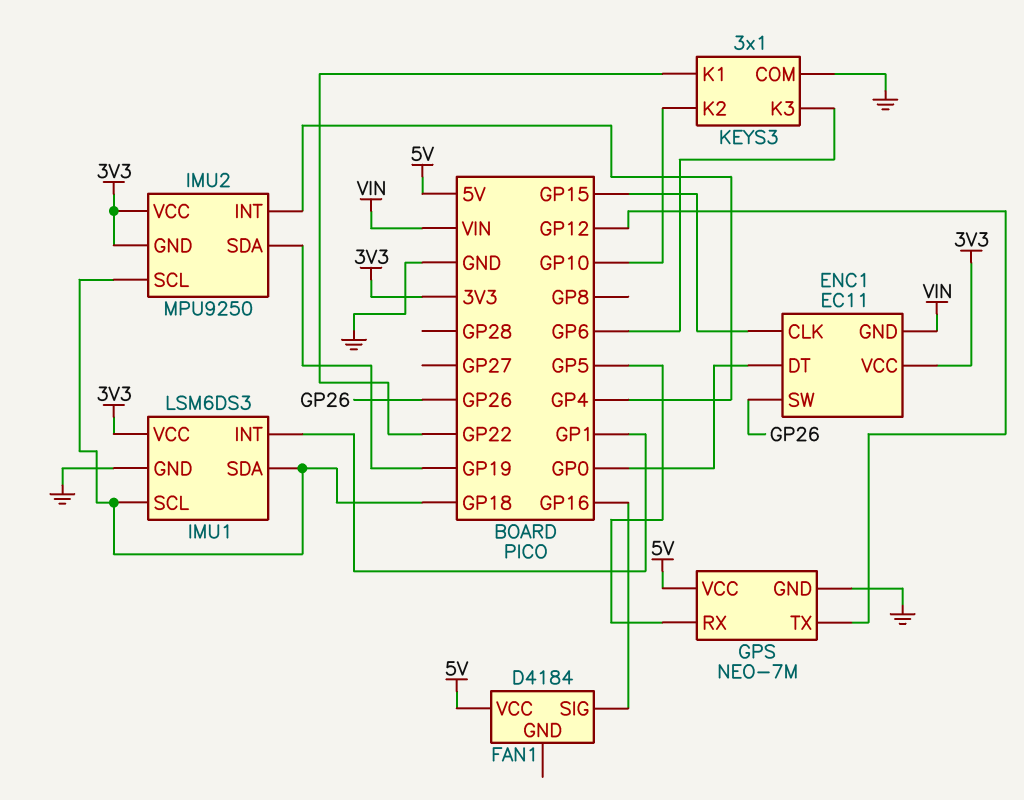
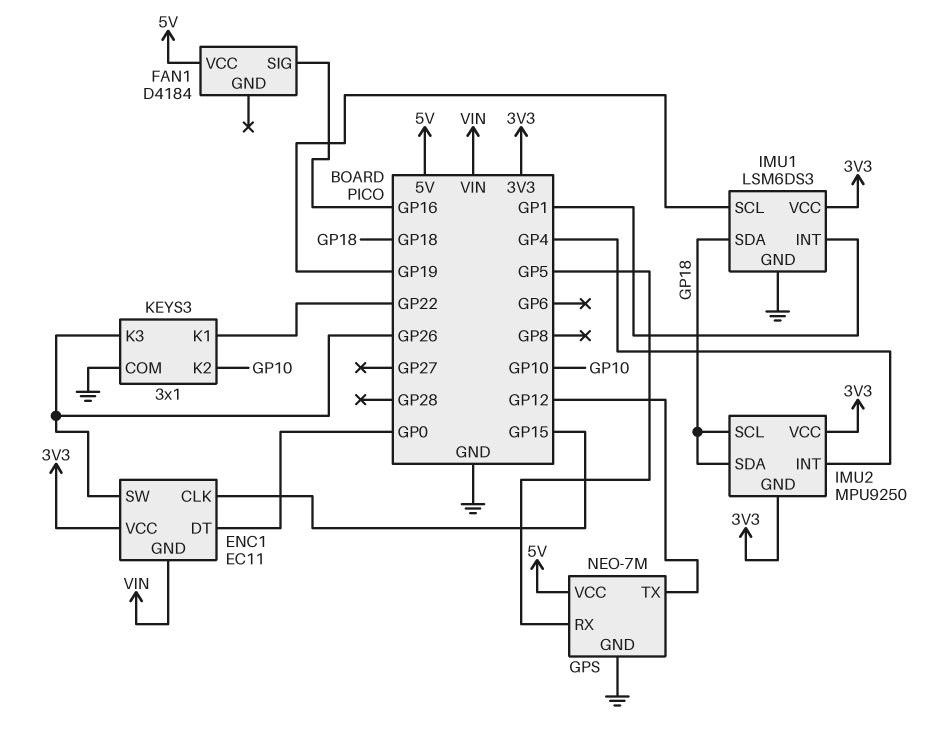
IMU1 pin SCL: GP18 -> GP19
IMU2 pin SDA: GP19 -> GP18
KEYS3 pin K3: GP6 -> GP26

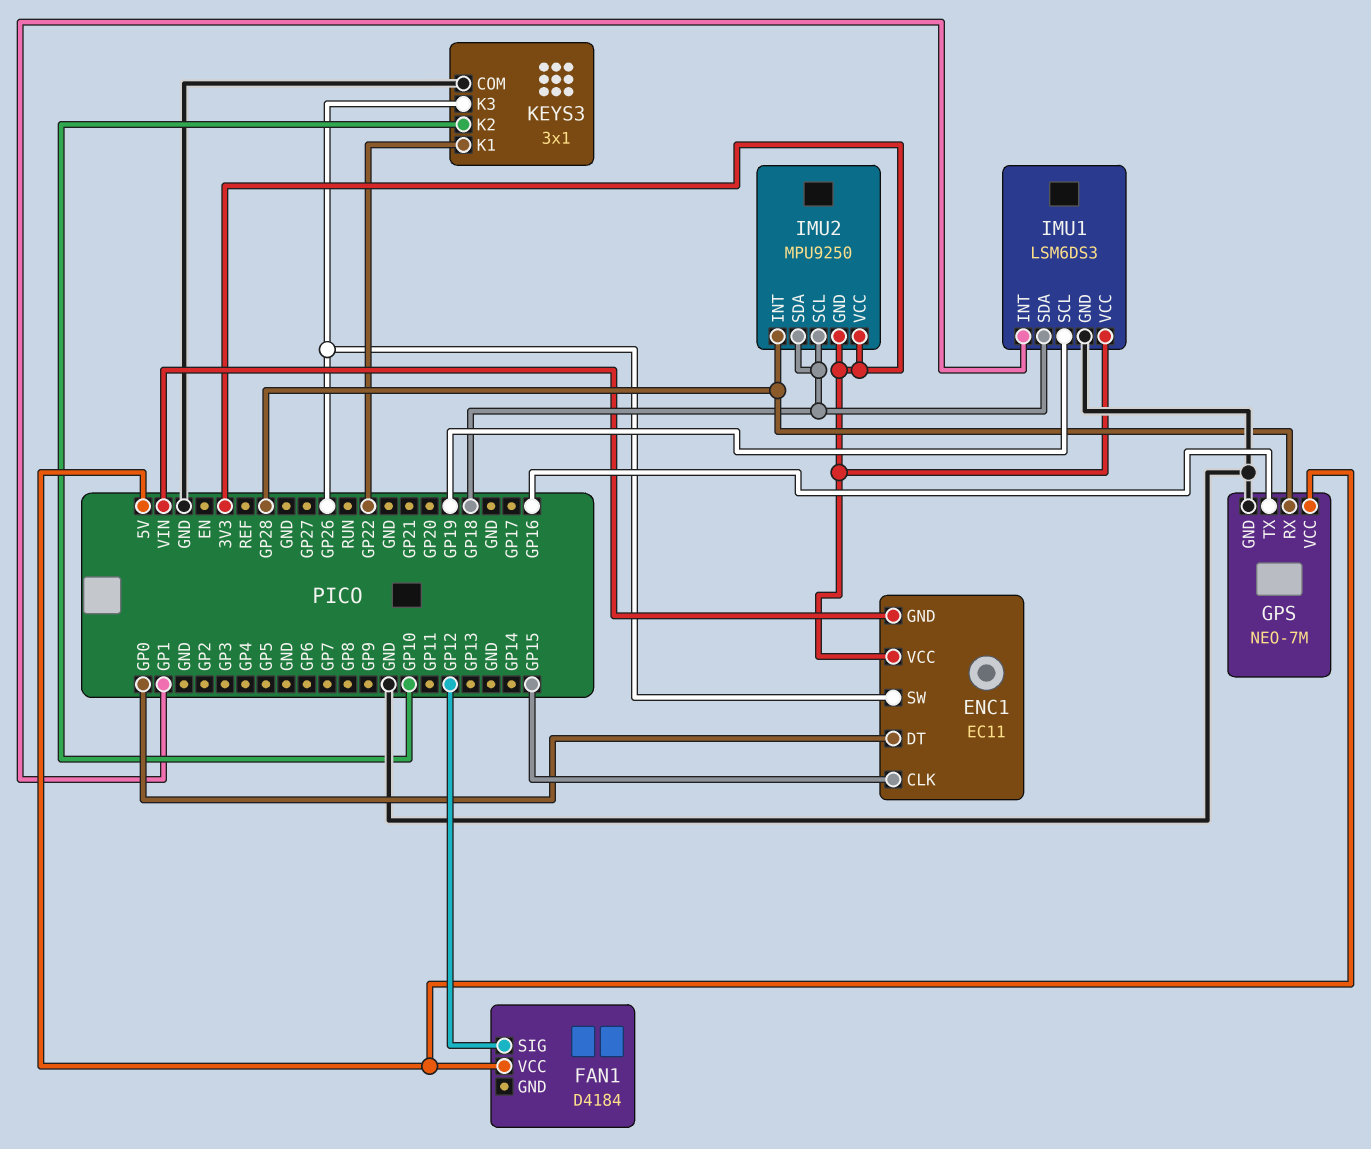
FAN1 pin SIG: GP16 -> GP12
GPS pin RX: GP5 -> GP28
GPS pin TX: GP12 -> GP16
IMU2 pin INT: GP4 -> GP28

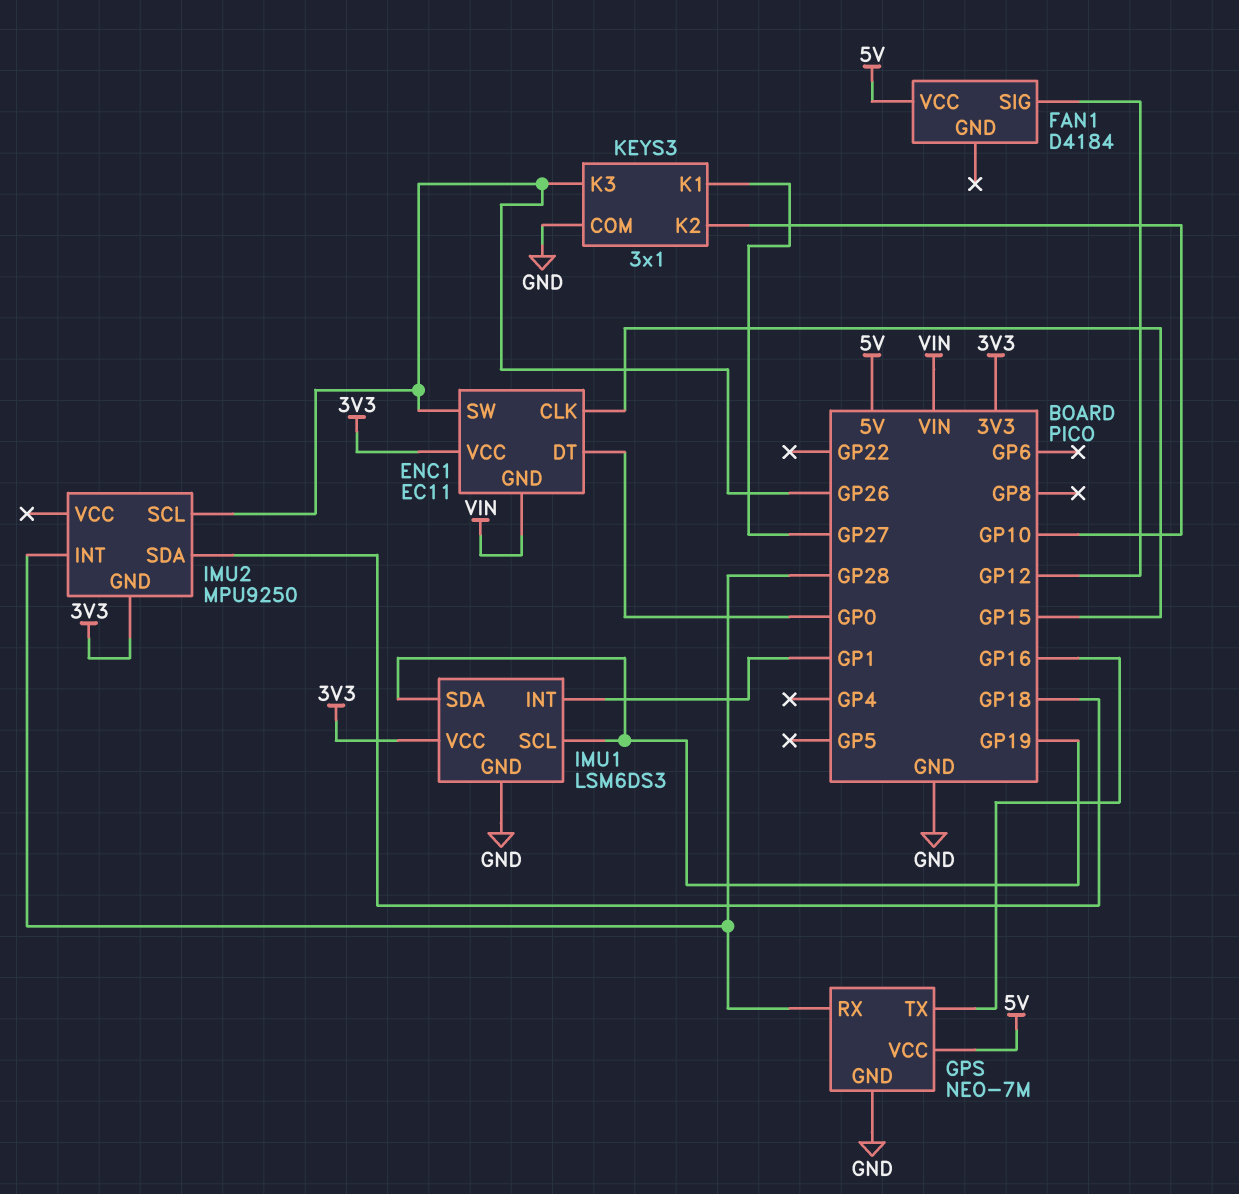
IMU1 pin SDA: GP18 -> GP19
IMU2 pin SCL: GP18 -> GP26
IMU2 pin VCC: 3V3 -> none
KEYS3 pin K1: GP22 -> GP27

